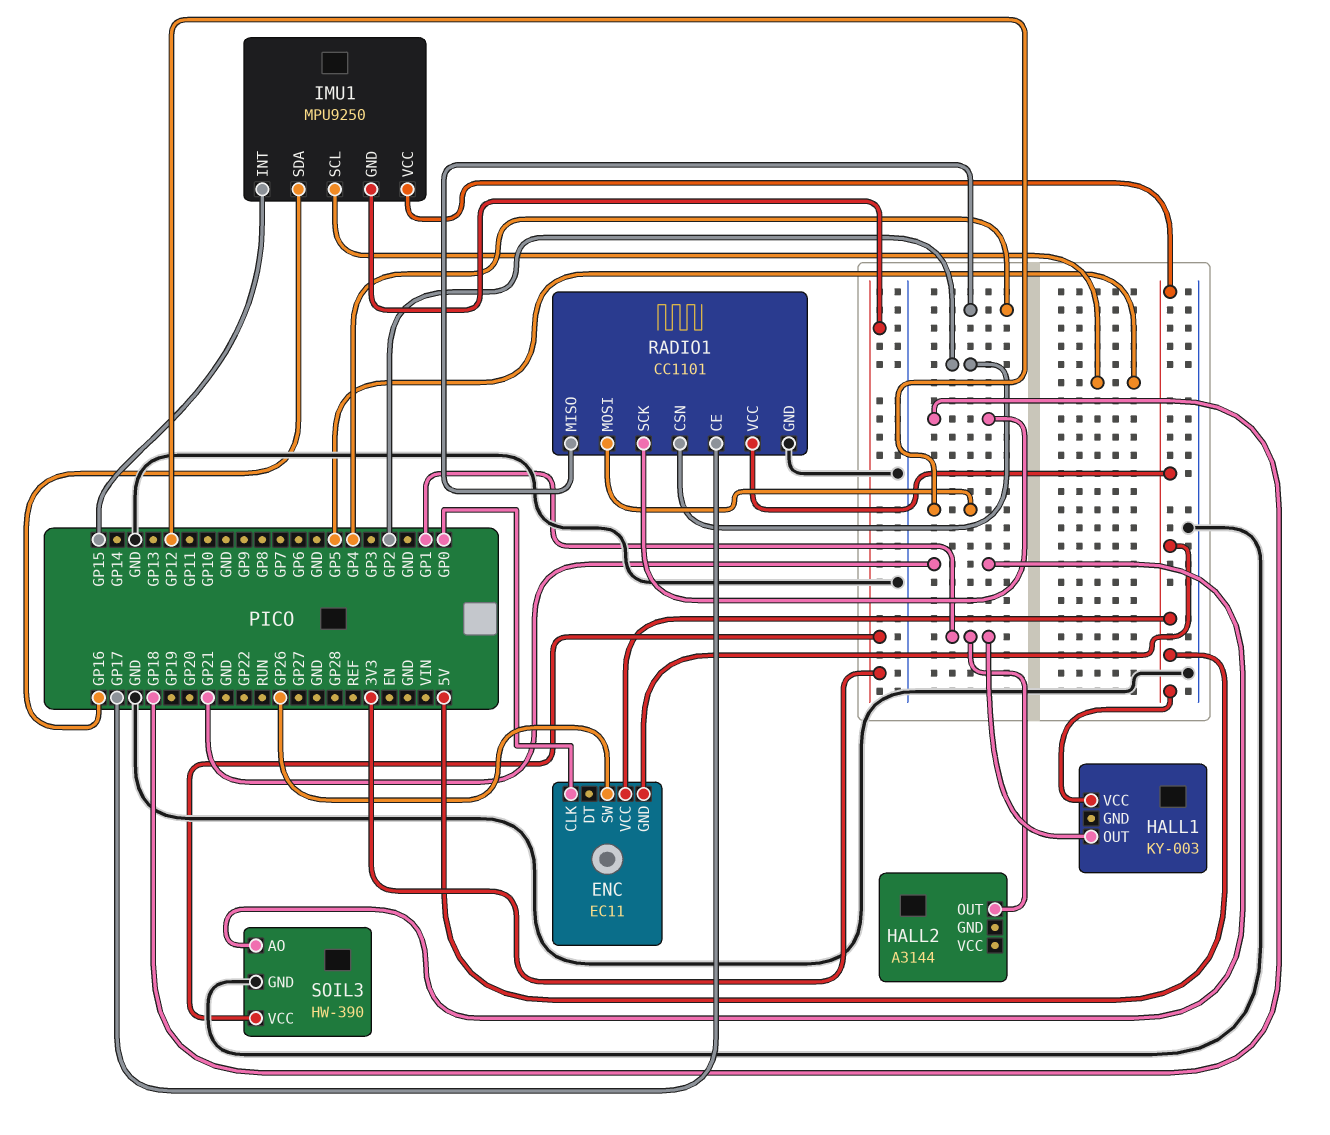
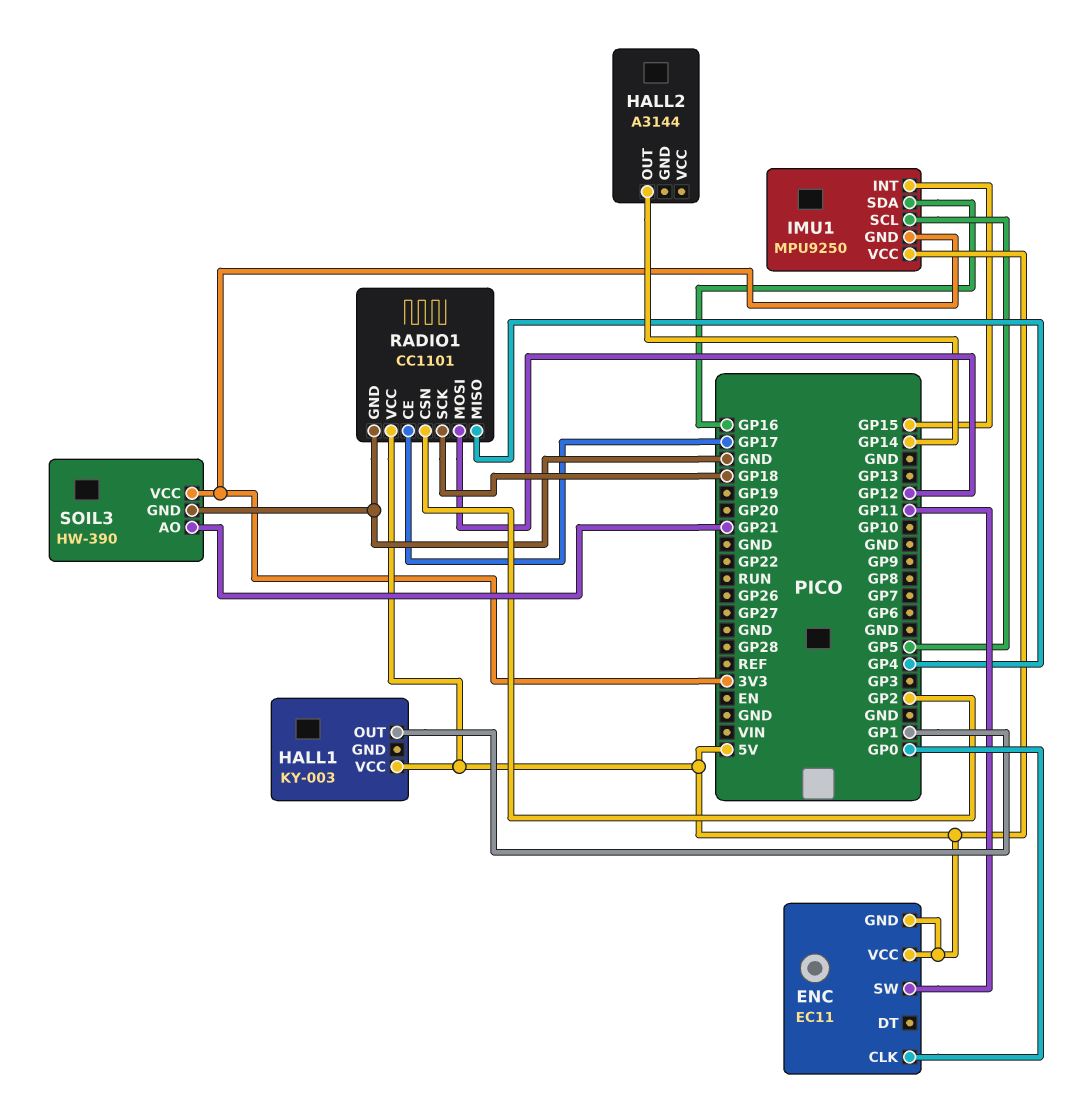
ENC pin SW: GP26 -> GP11
HALL2 pin OUT: GP1 -> GP14

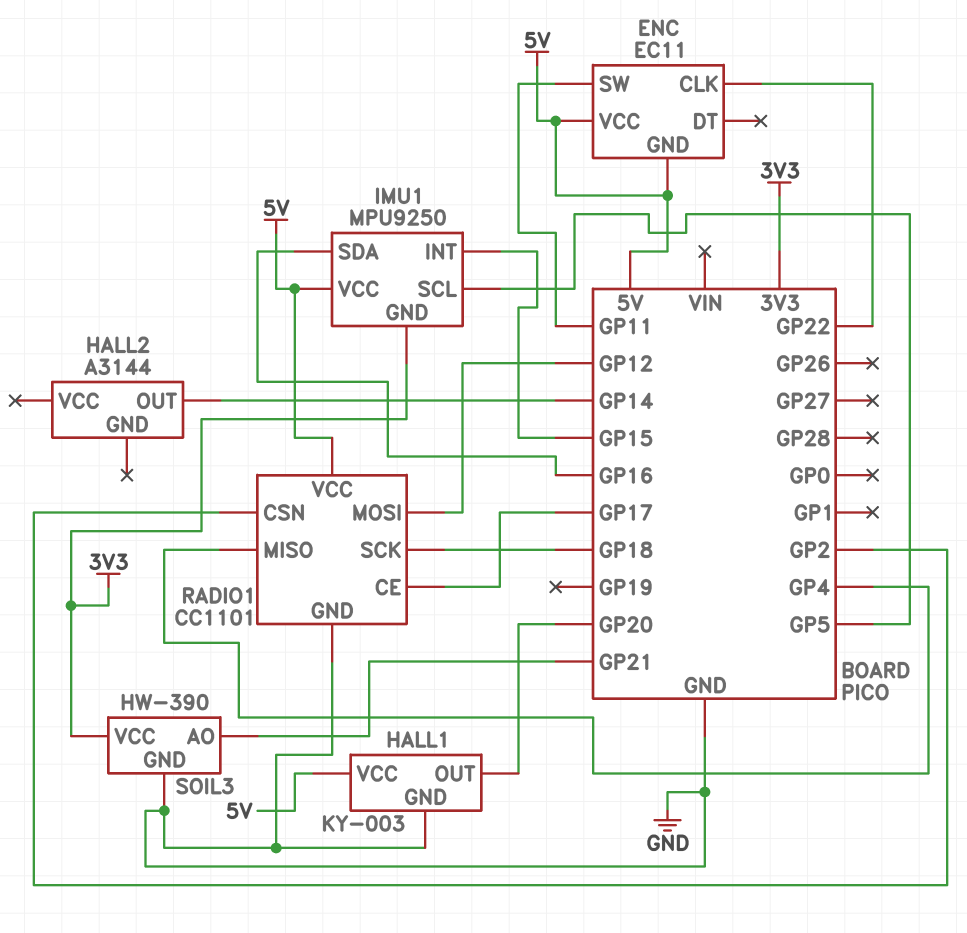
ENC pin CLK: GP0 -> GP22
HALL1 pin GND: none -> GND
HALL1 pin OUT: GP1 -> GP20

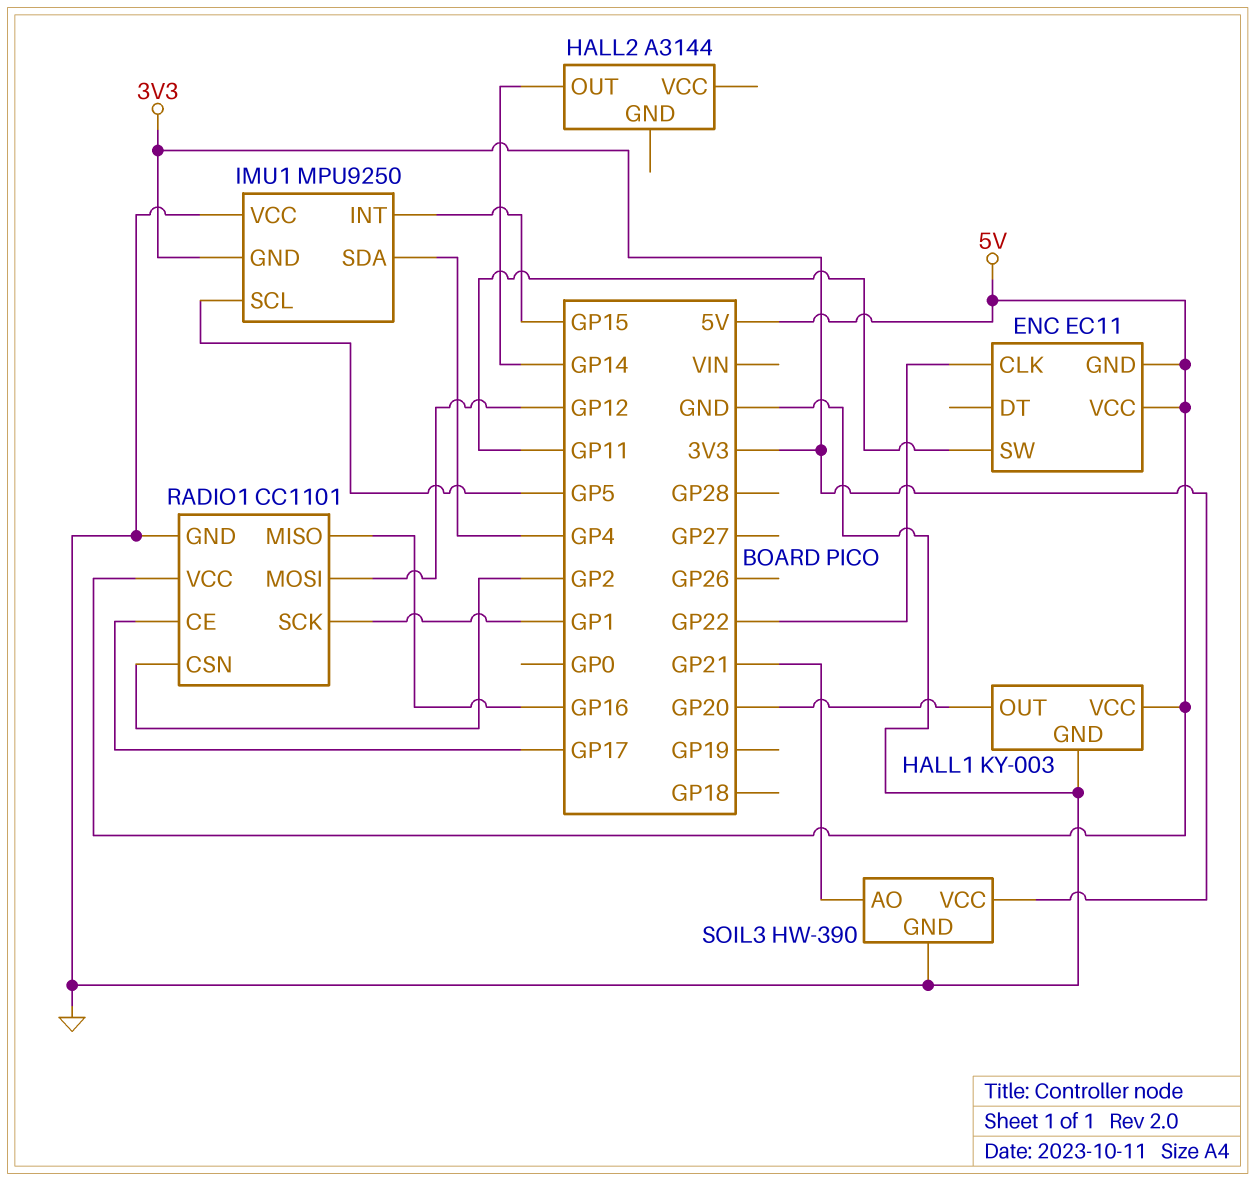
IMU1 pin SDA: GP16 -> GP4
IMU1 pin VCC: 5V -> GND
RADIO1 pin MISO: GP4 -> GP16
RADIO1 pin SCK: GP18 -> GP1

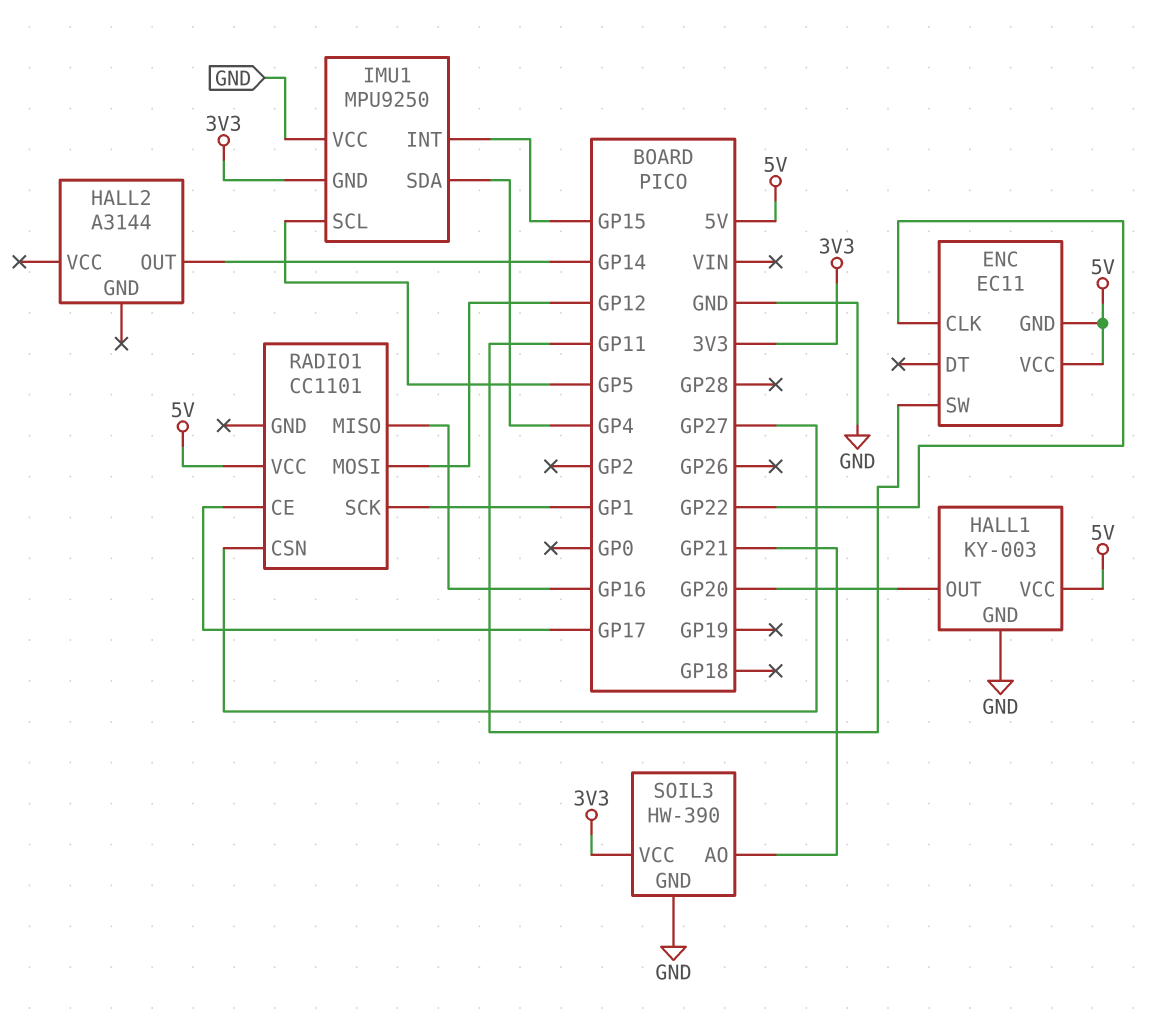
RADIO1 pin CSN: GP2 -> GP27
RADIO1 pin GND: GND -> none

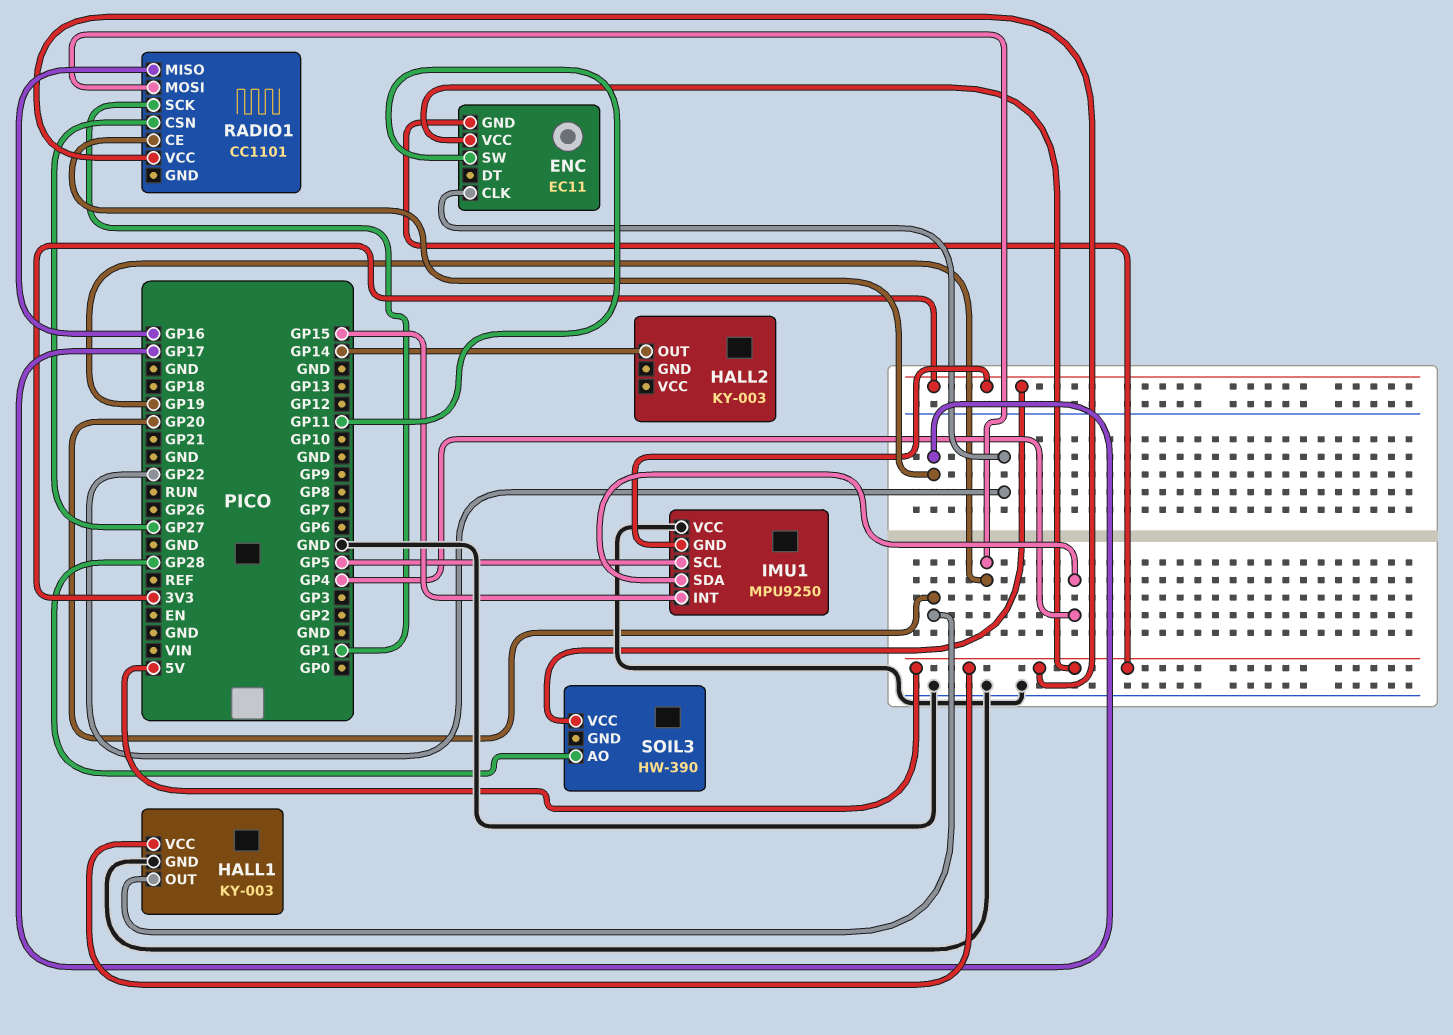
HALL2: A3144 -> KY-003
RADIO1 pin MOSI: GP12 -> GP19
SOIL3 pin AO: GP21 -> GP28
SOIL3 pin GND: GND -> none

